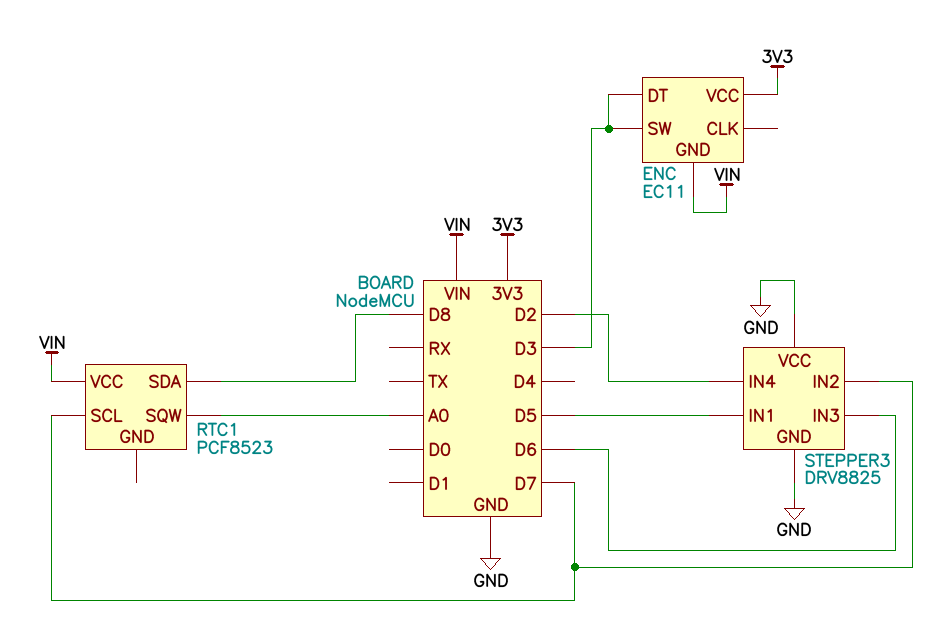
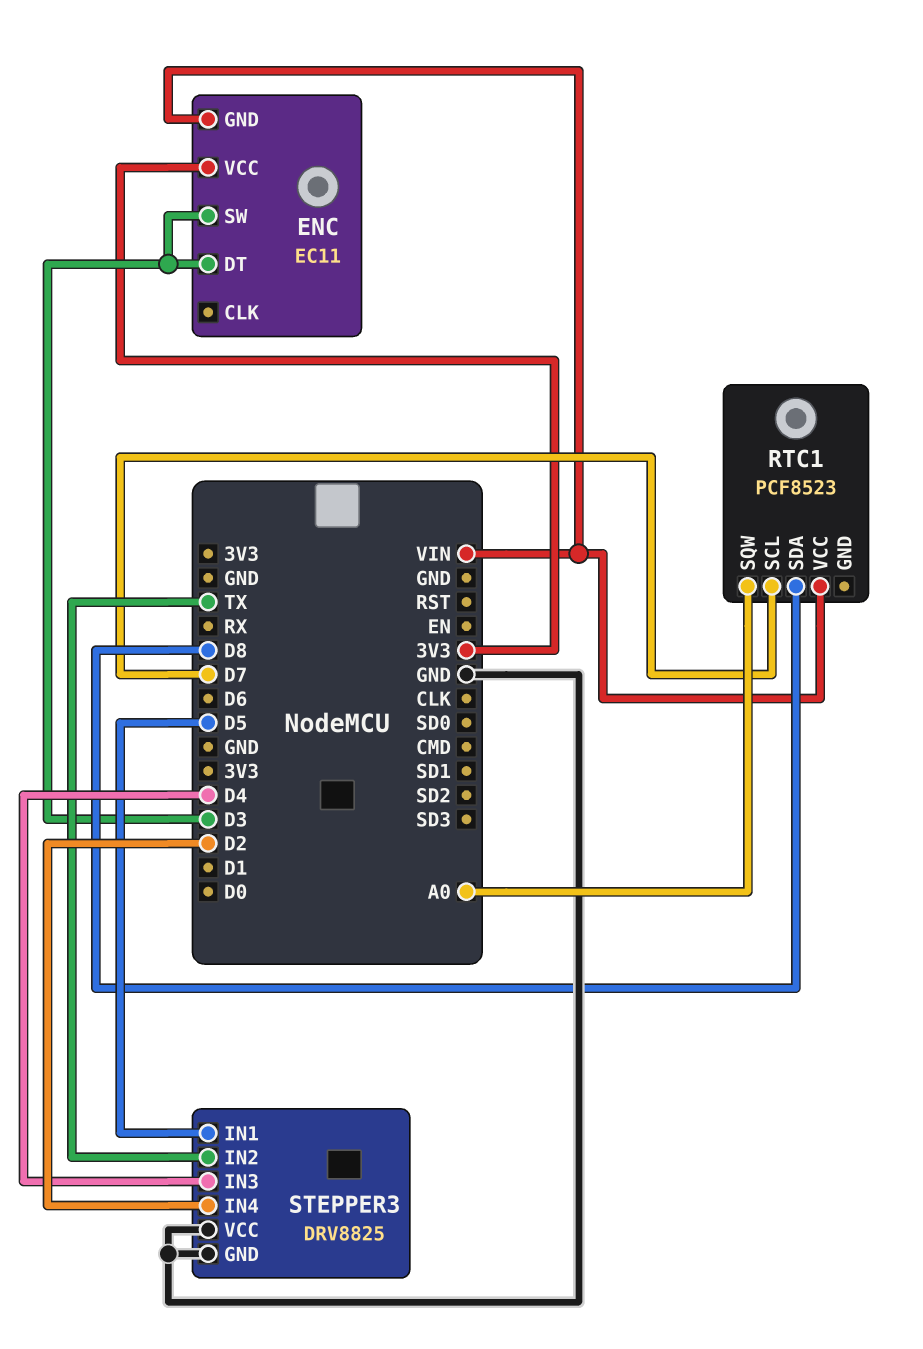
STEPPER3 pin IN2: D7 -> TX
STEPPER3 pin IN3: D6 -> D4

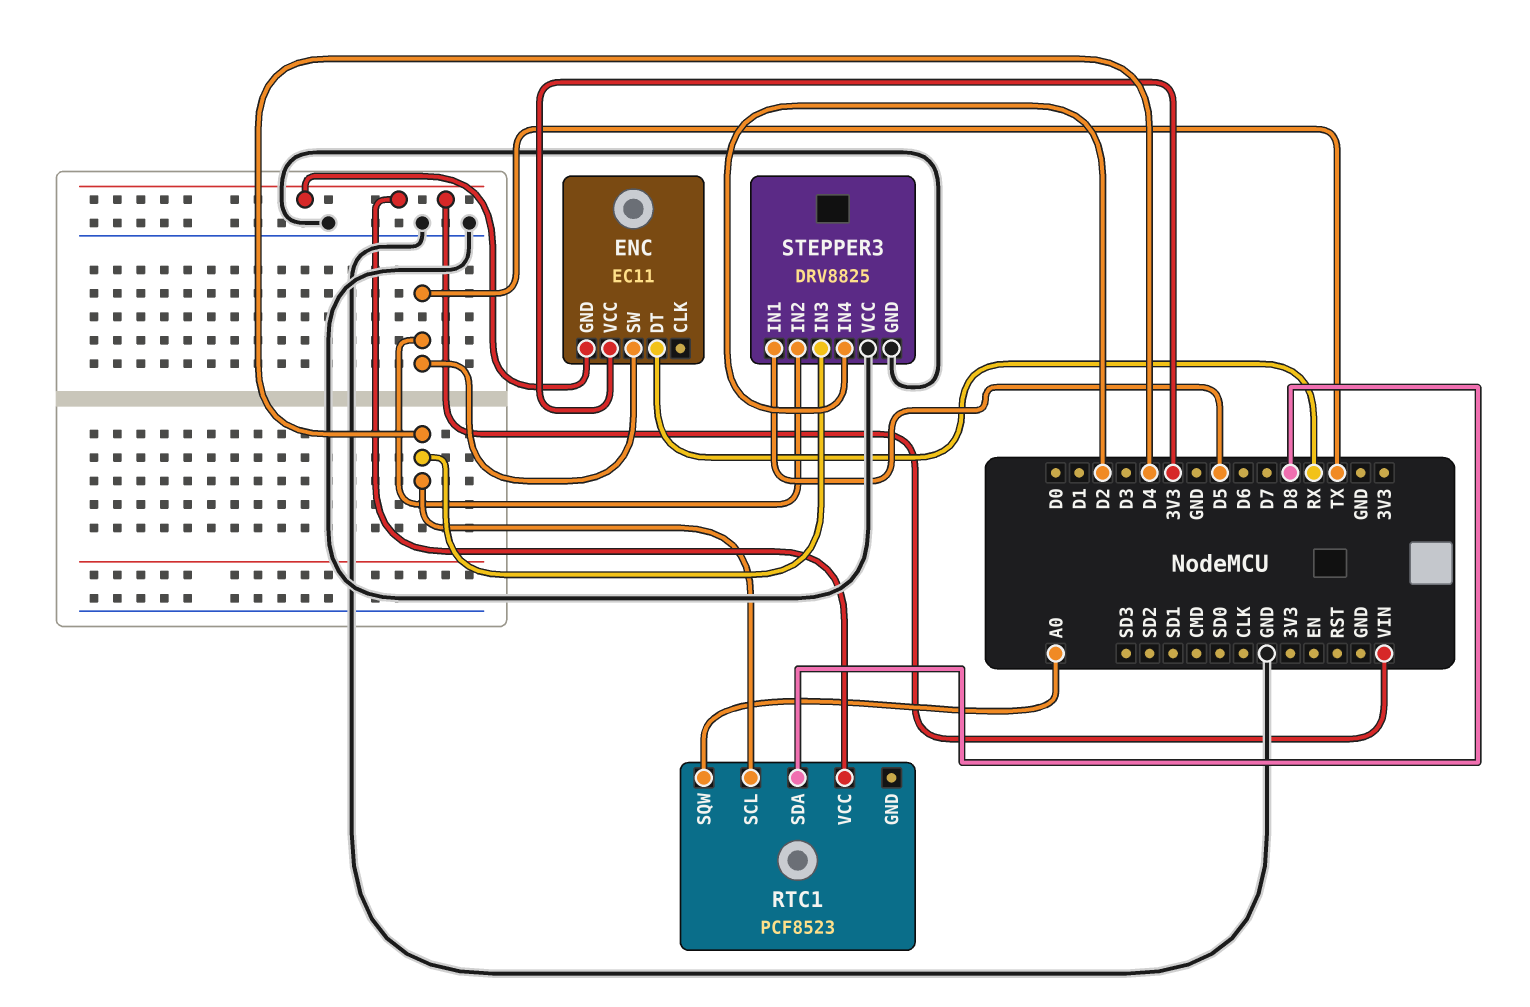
ENC pin DT: D3 -> RX
ENC pin SW: D3 -> TX
RTC1 pin SCL: D7 -> D4

